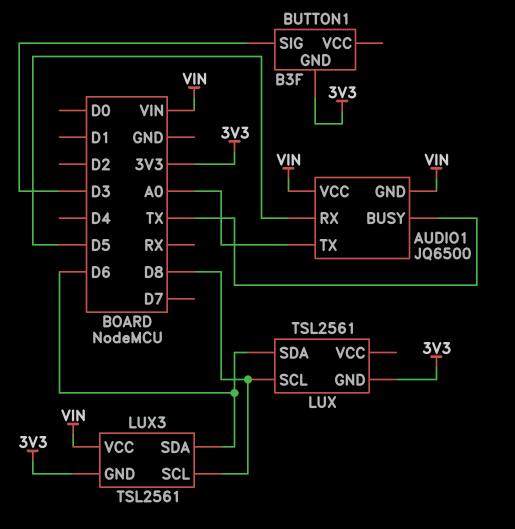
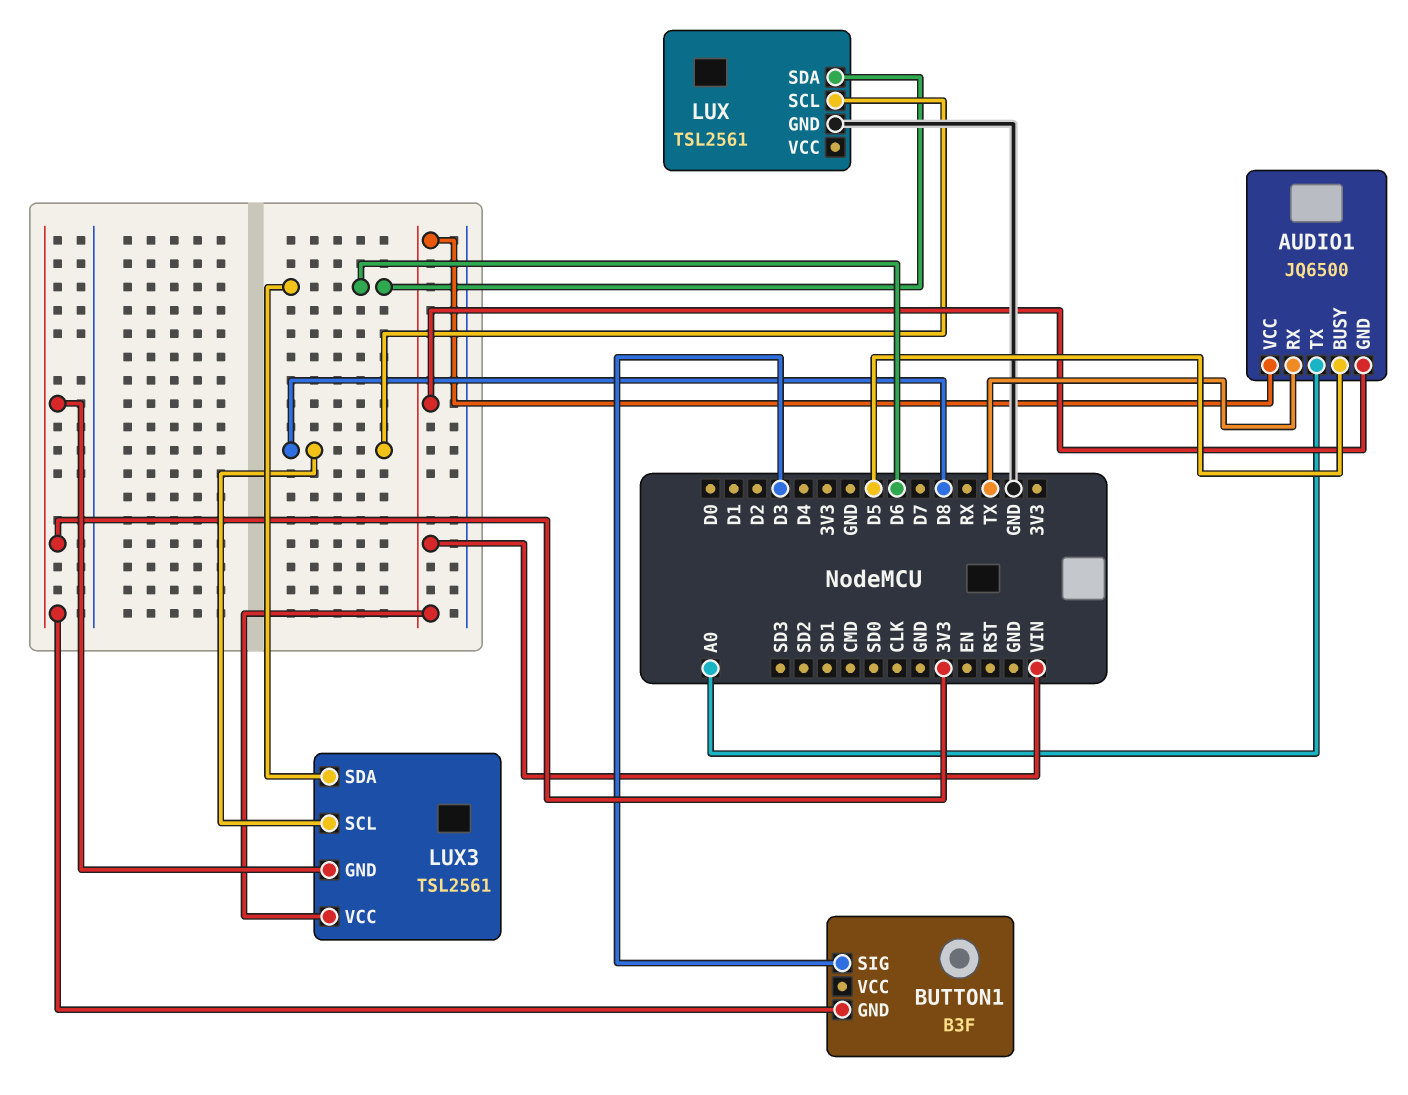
AUDIO1 pin BUSY: TX -> D5
AUDIO1 pin RX: D5 -> TX
LUX pin GND: 3V3 -> GND

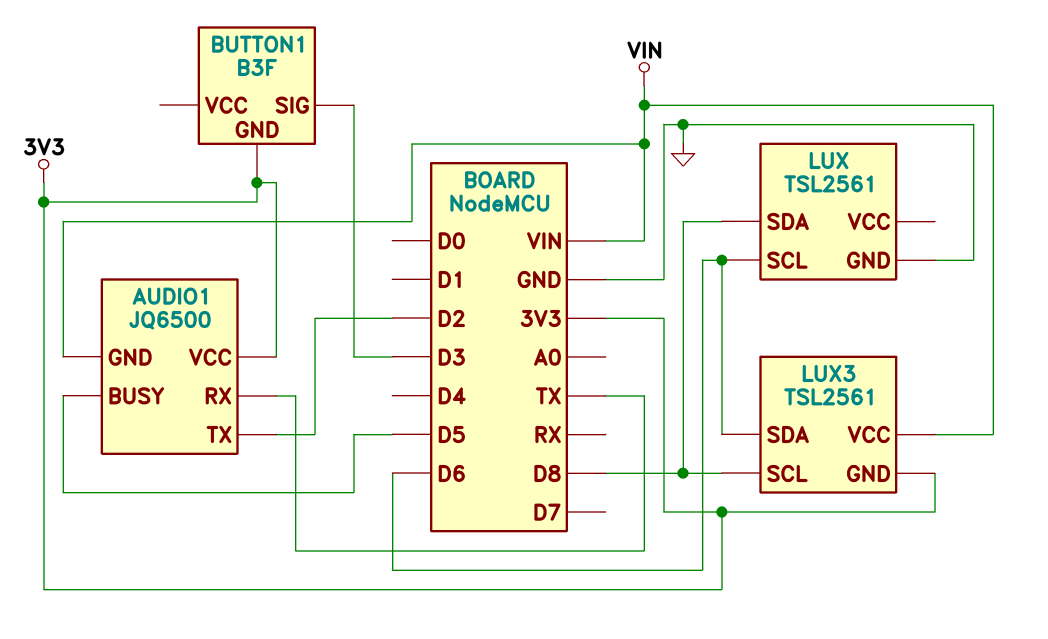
AUDIO1 pin TX: A0 -> D2
AUDIO1 pin VCC: VIN -> 3V3
LUX pin SCL: D8 -> D6
LUX pin SDA: D6 -> D8

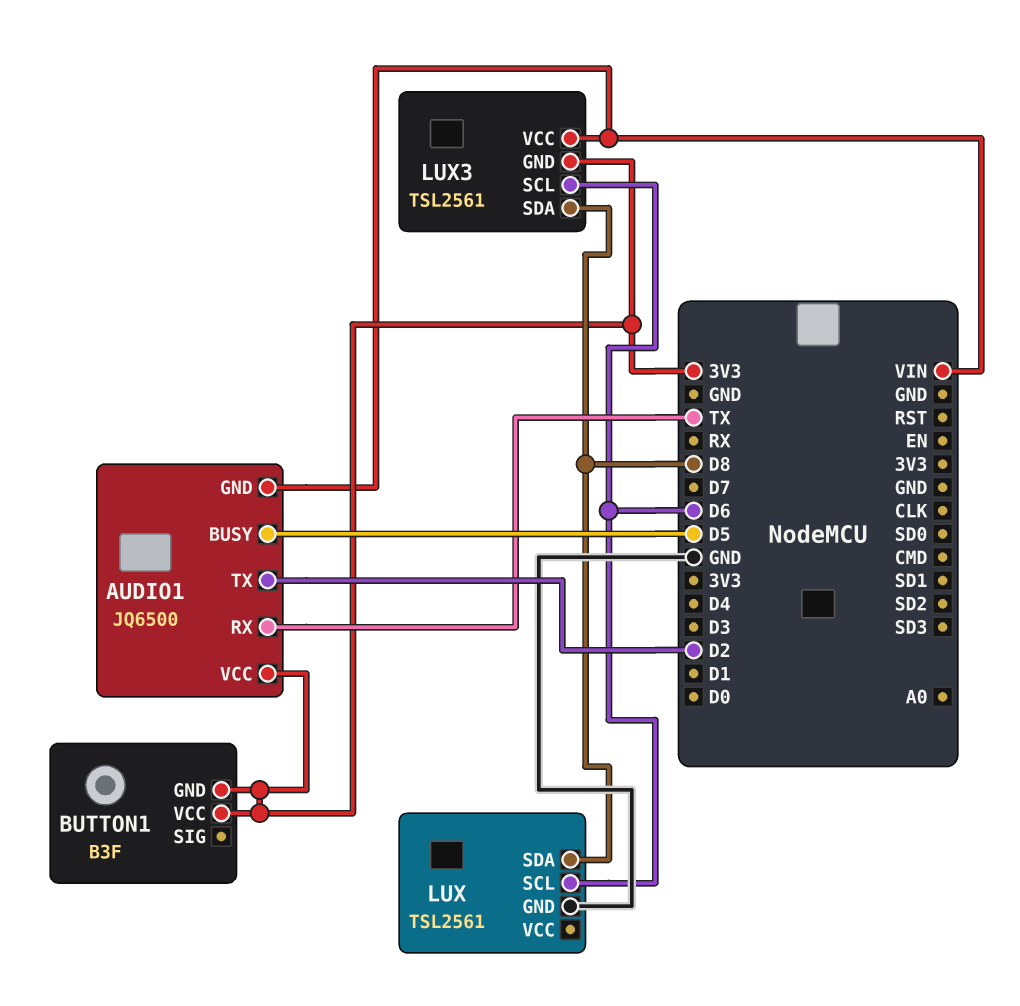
BUTTON1 pin SIG: D3 -> none
BUTTON1 pin VCC: none -> 3V3
LUX3 pin SCL: D8 -> D6
LUX3 pin SDA: D6 -> D8

